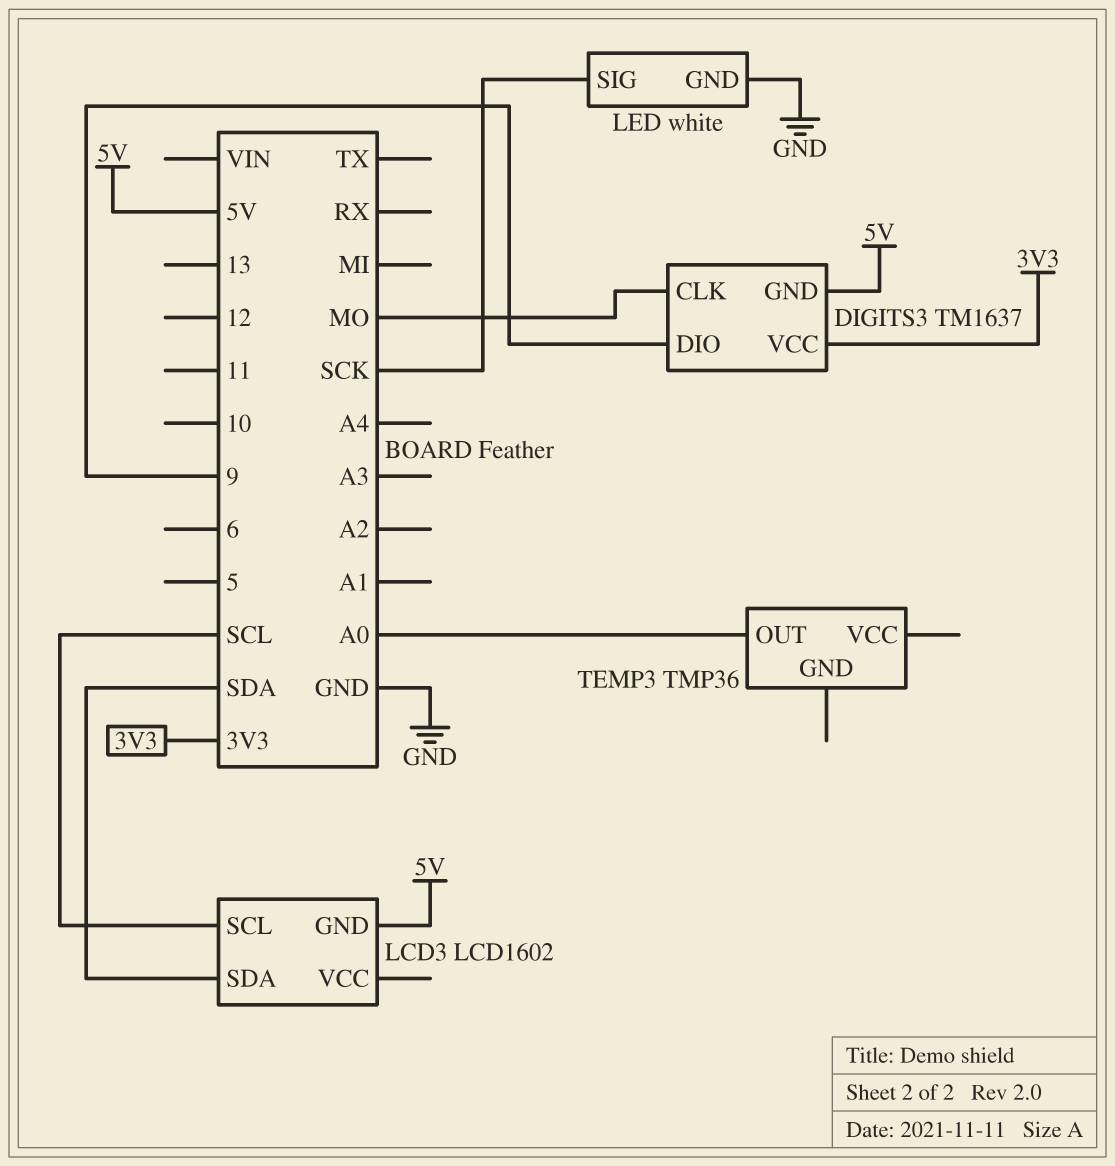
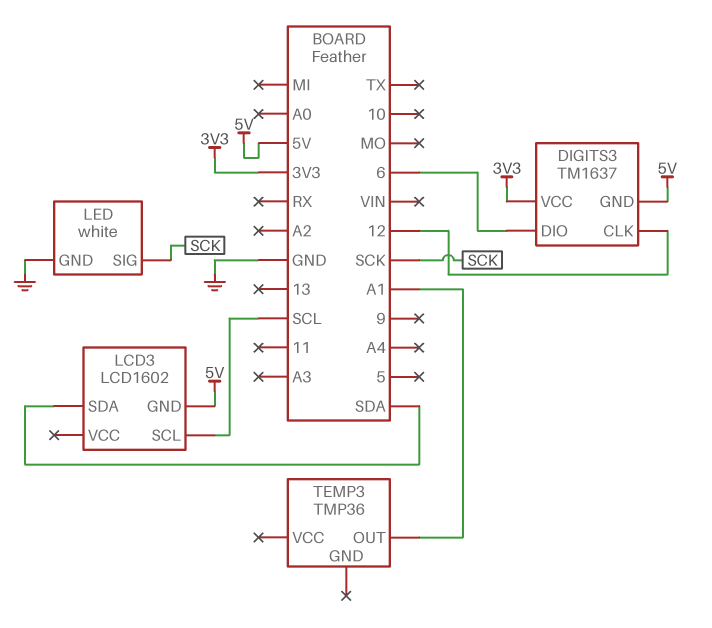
DIGITS3 pin CLK: MO -> 12
DIGITS3 pin DIO: 9 -> 6
TEMP3 pin OUT: A0 -> A1

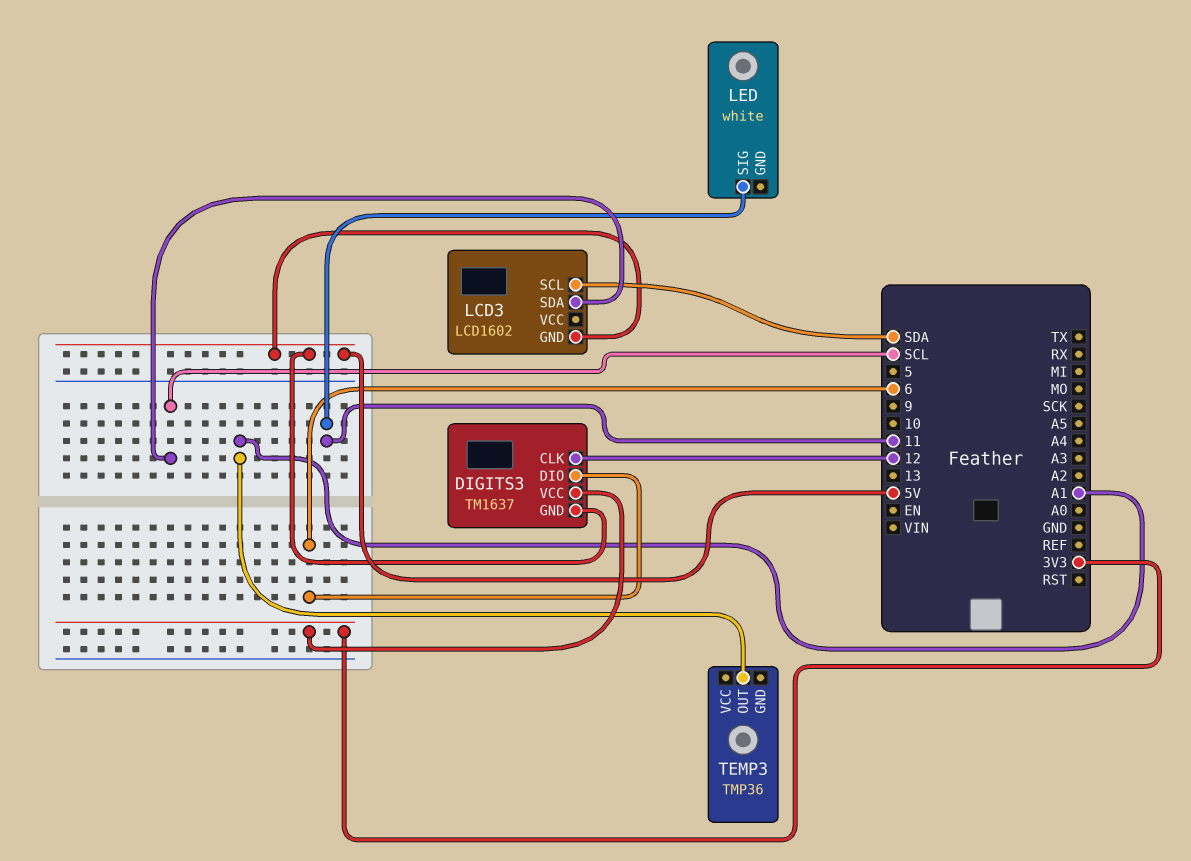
LCD3 pin SCL: SCL -> SDA
LCD3 pin SDA: SDA -> SCL
LED pin GND: GND -> none
LED pin SIG: SCK -> 11

